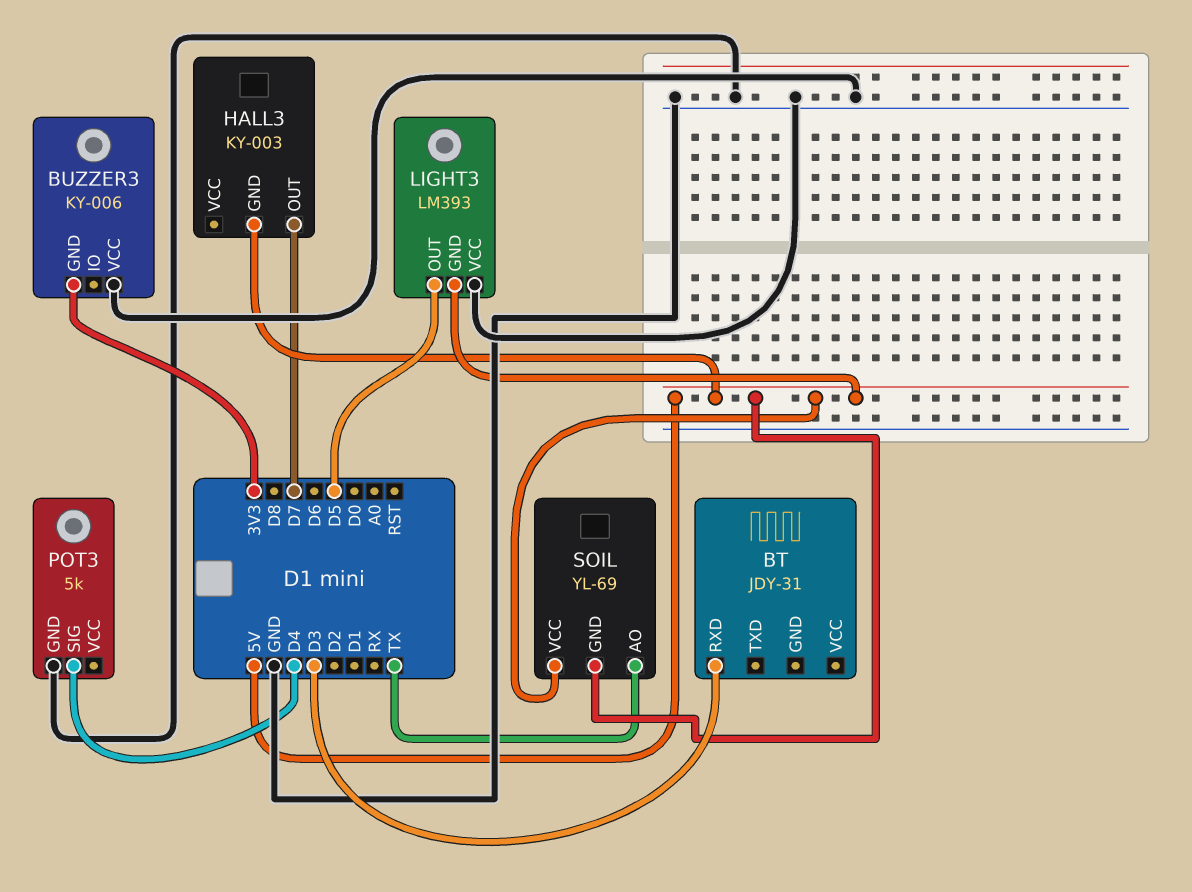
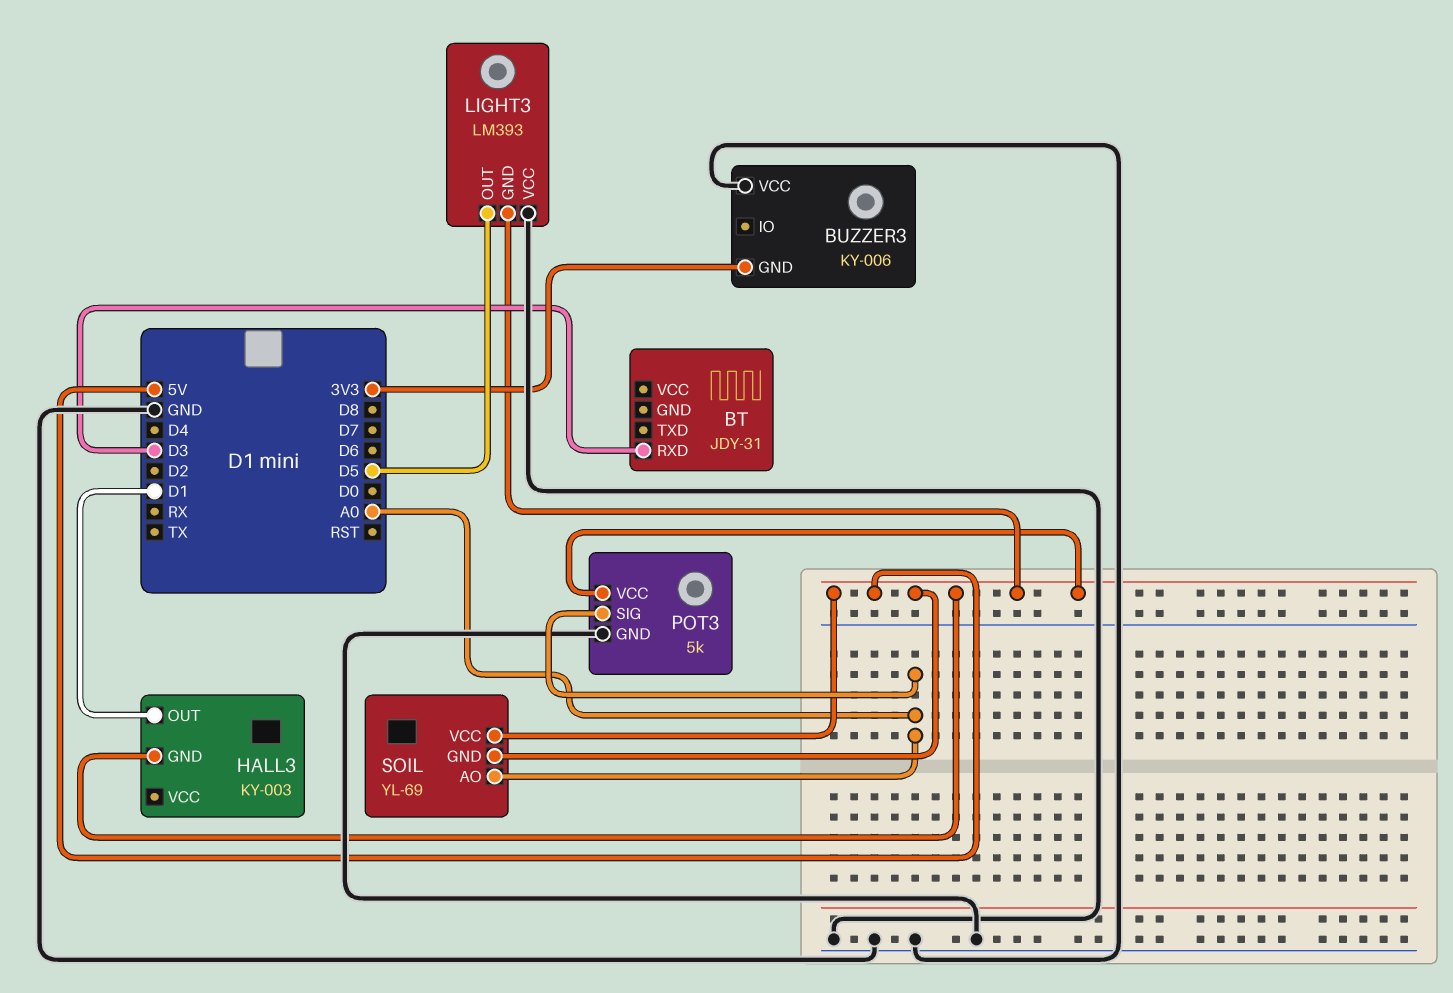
HALL3 pin OUT: D7 -> D1
POT3 pin SIG: D4 -> A0
POT3 pin VCC: none -> 5V
SOIL pin AO: TX -> A0

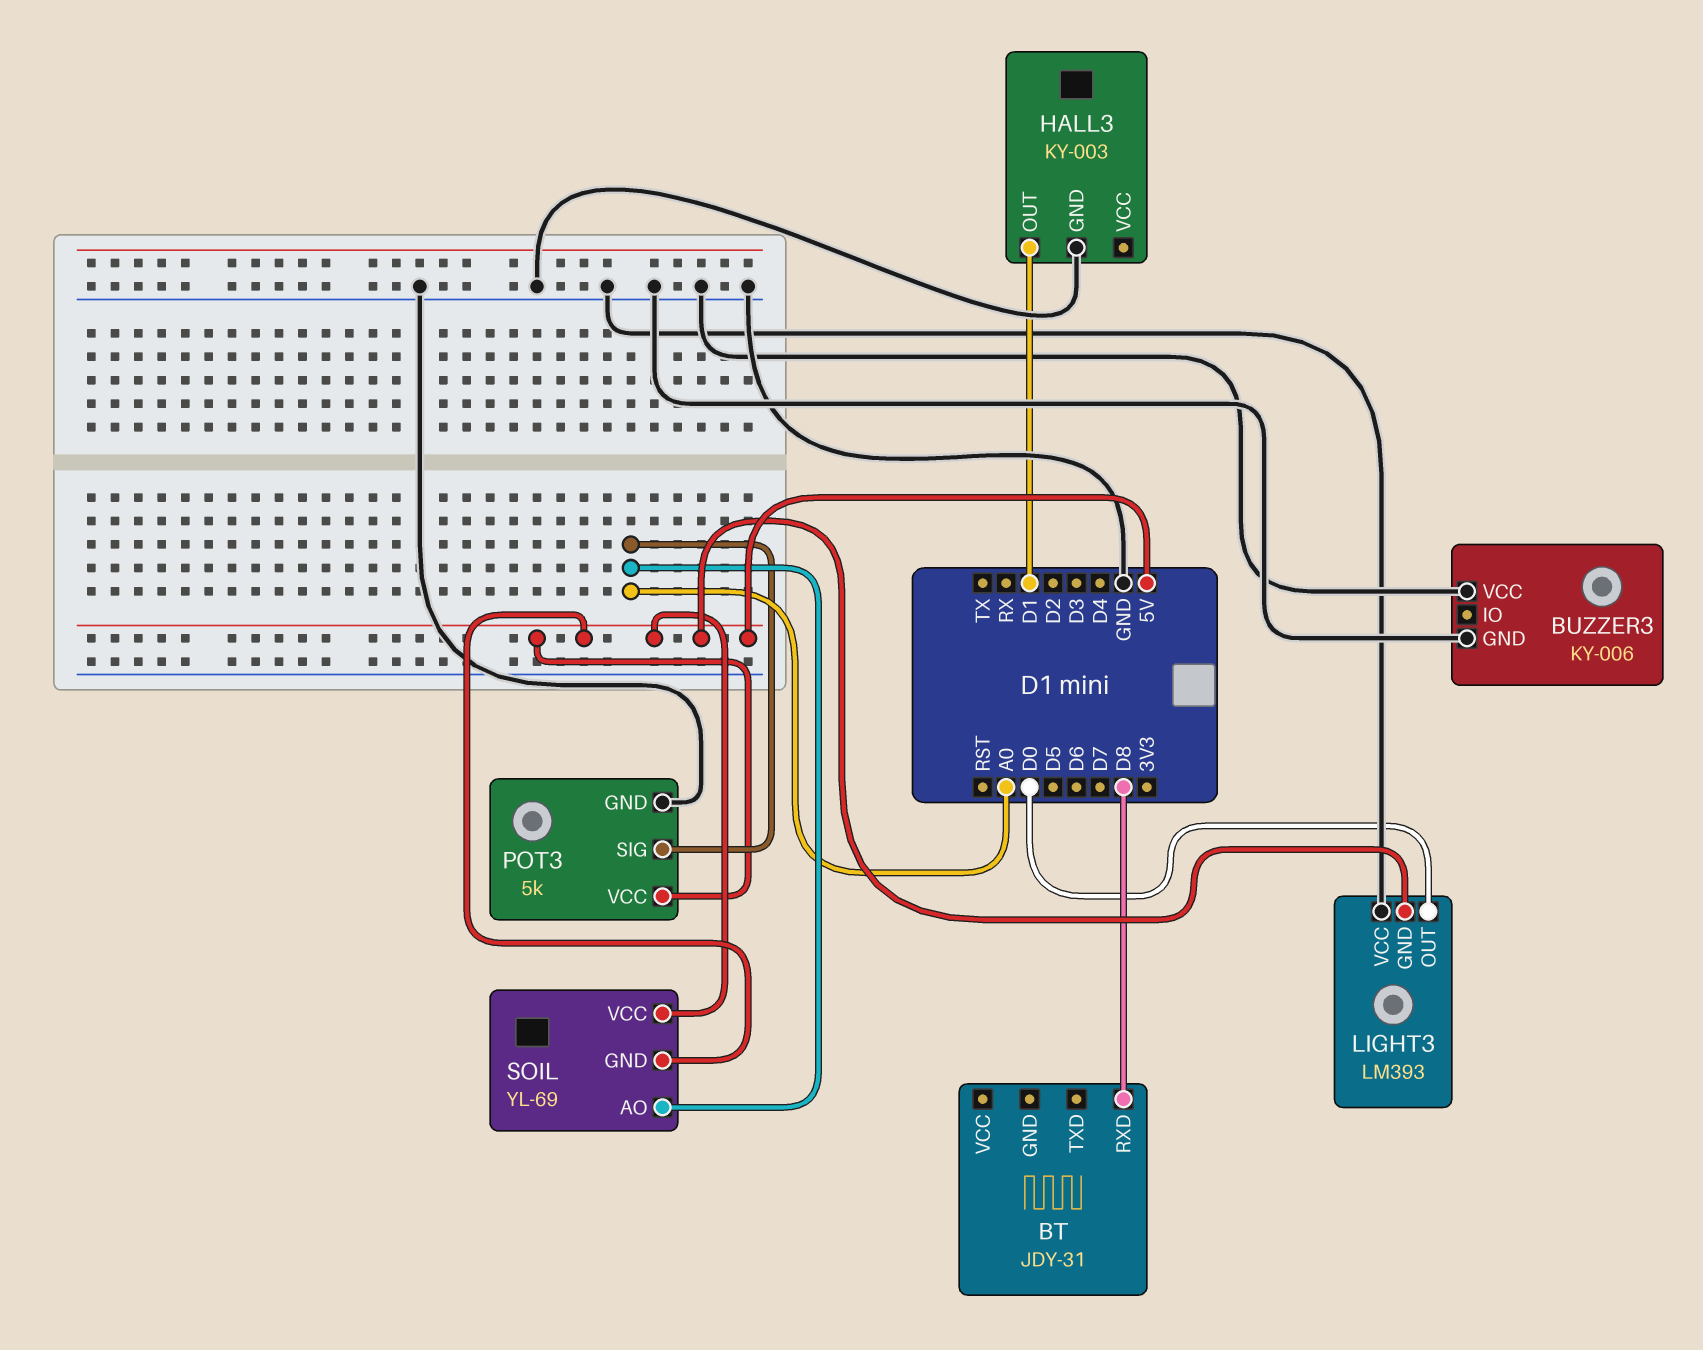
BT pin RXD: D3 -> D8
BUZZER3 pin GND: 3V3 -> GND
HALL3 pin GND: 5V -> GND
LIGHT3 pin OUT: D5 -> D0

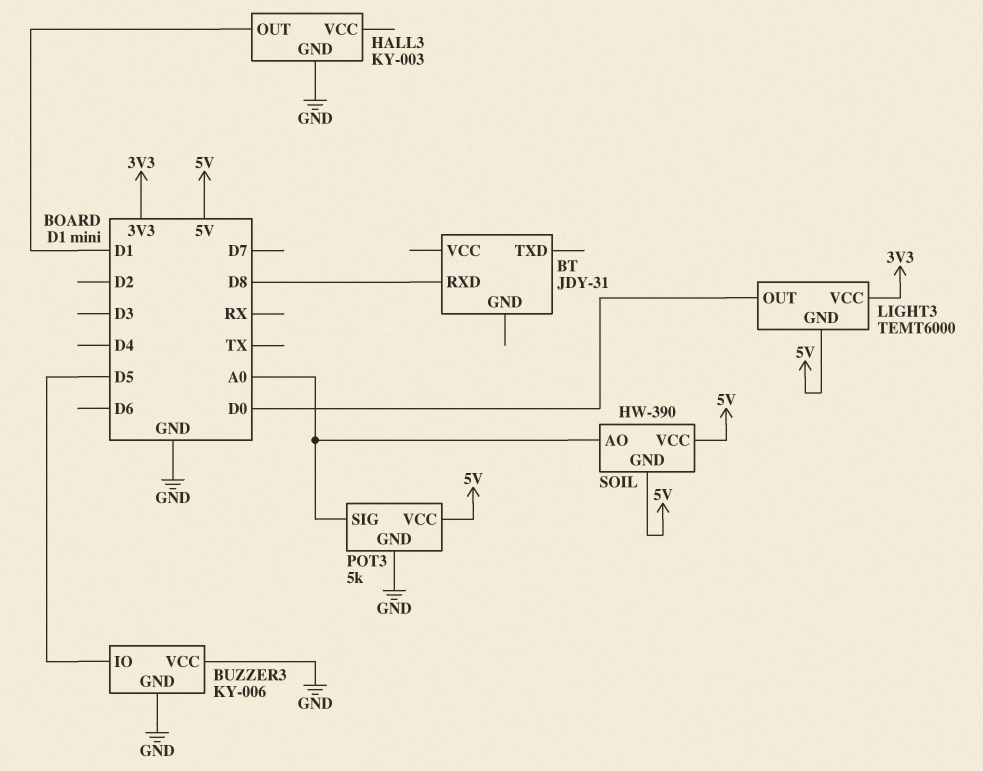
BUZZER3 pin IO: none -> D5
LIGHT3: LM393 -> TEMT6000
LIGHT3 pin VCC: GND -> 3V3
SOIL: YL-69 -> HW-390

